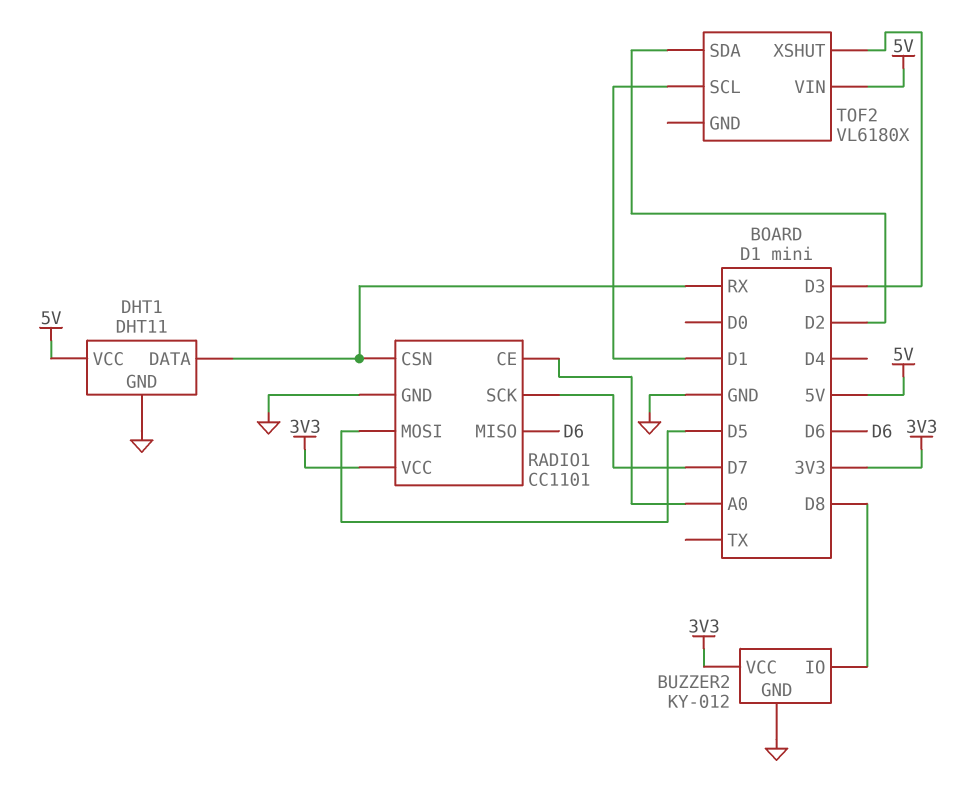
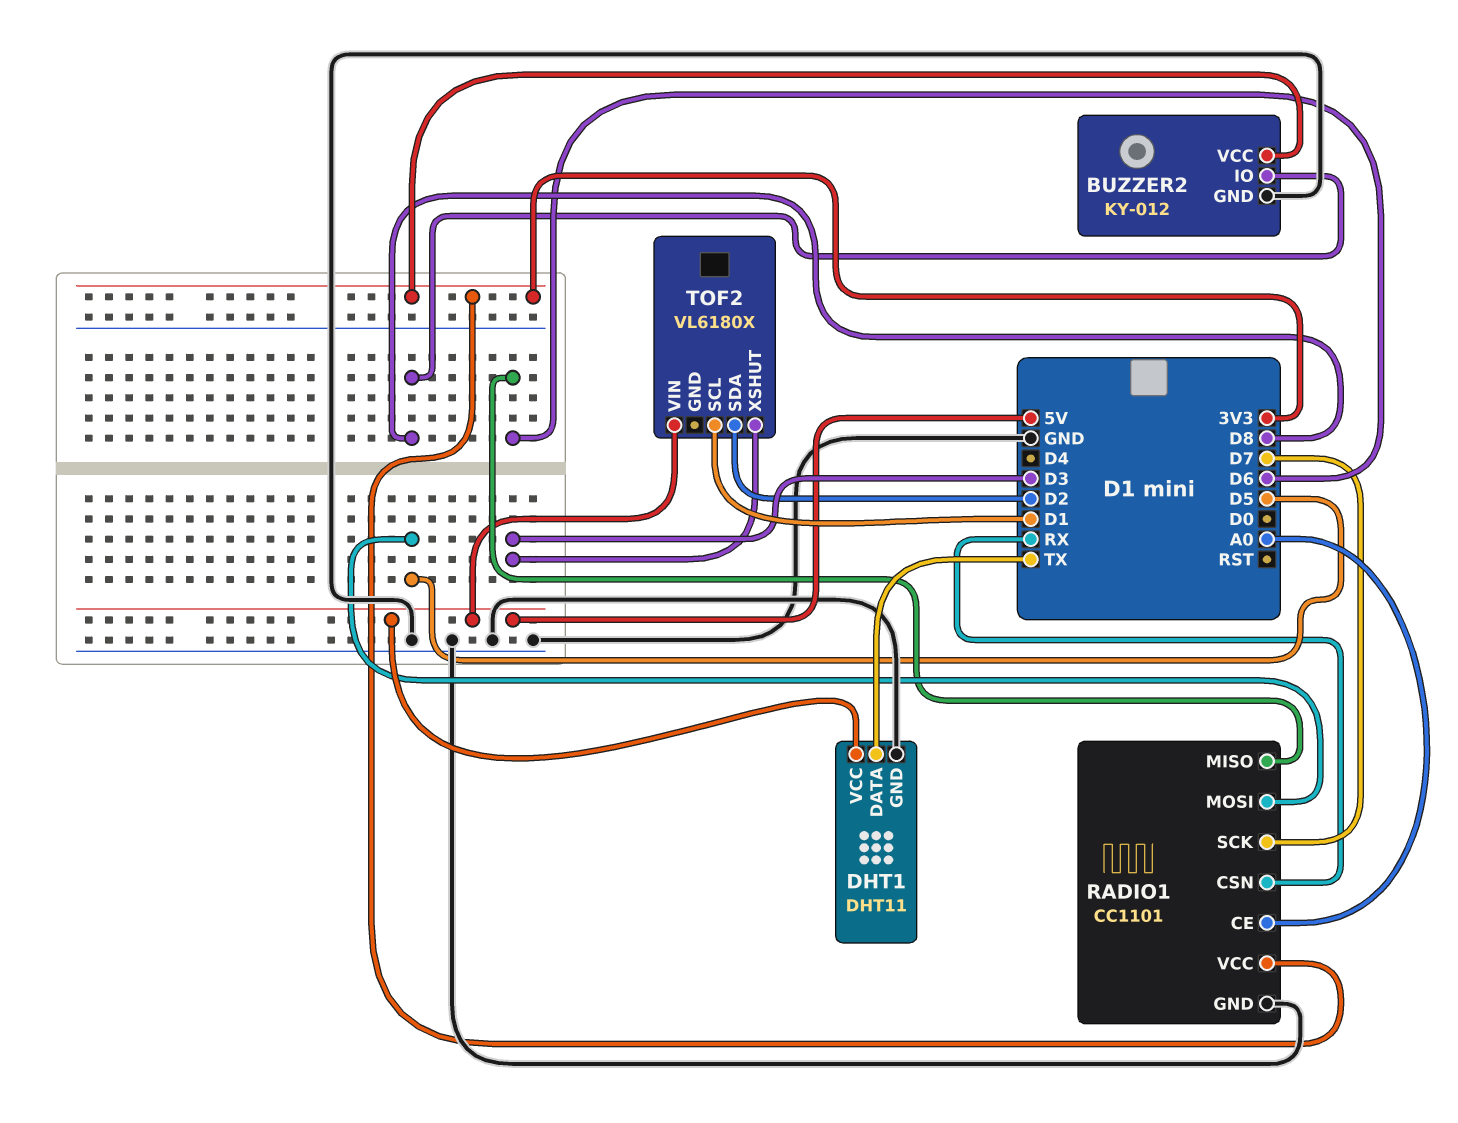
DHT1 pin DATA: RX -> TX

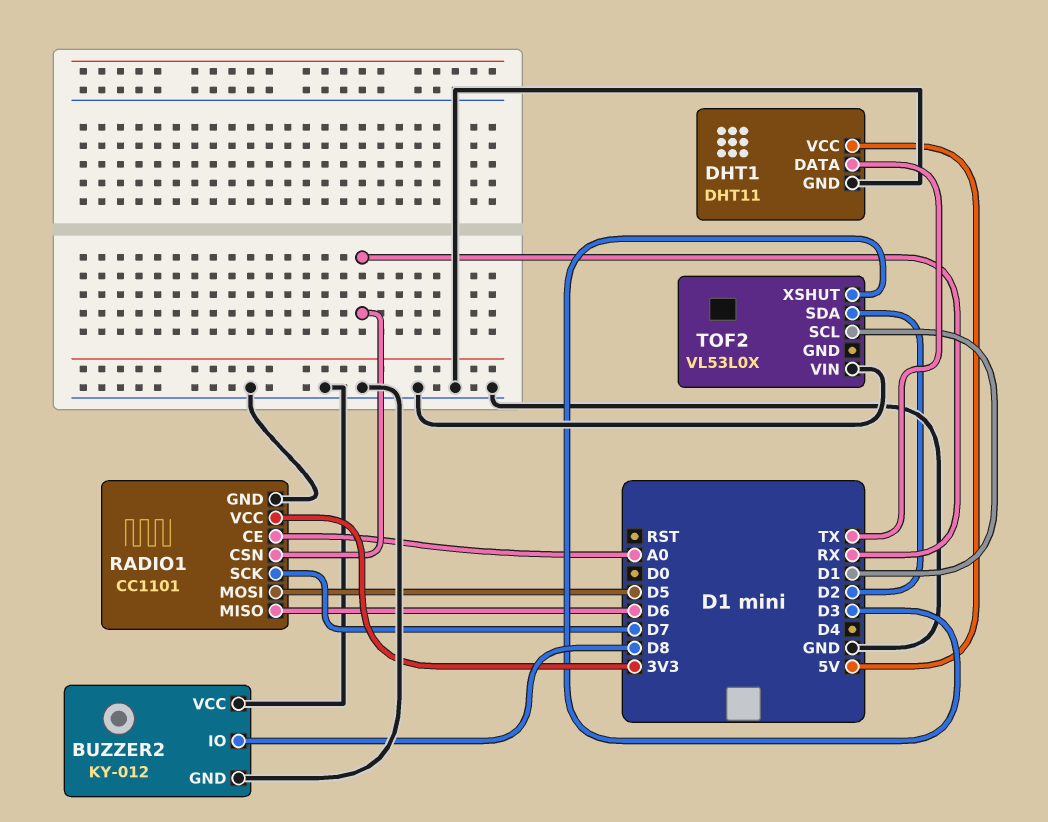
BUZZER2 pin VCC: 3V3 -> GND
TOF2: VL6180X -> VL53L0X
TOF2 pin VIN: 5V -> GND

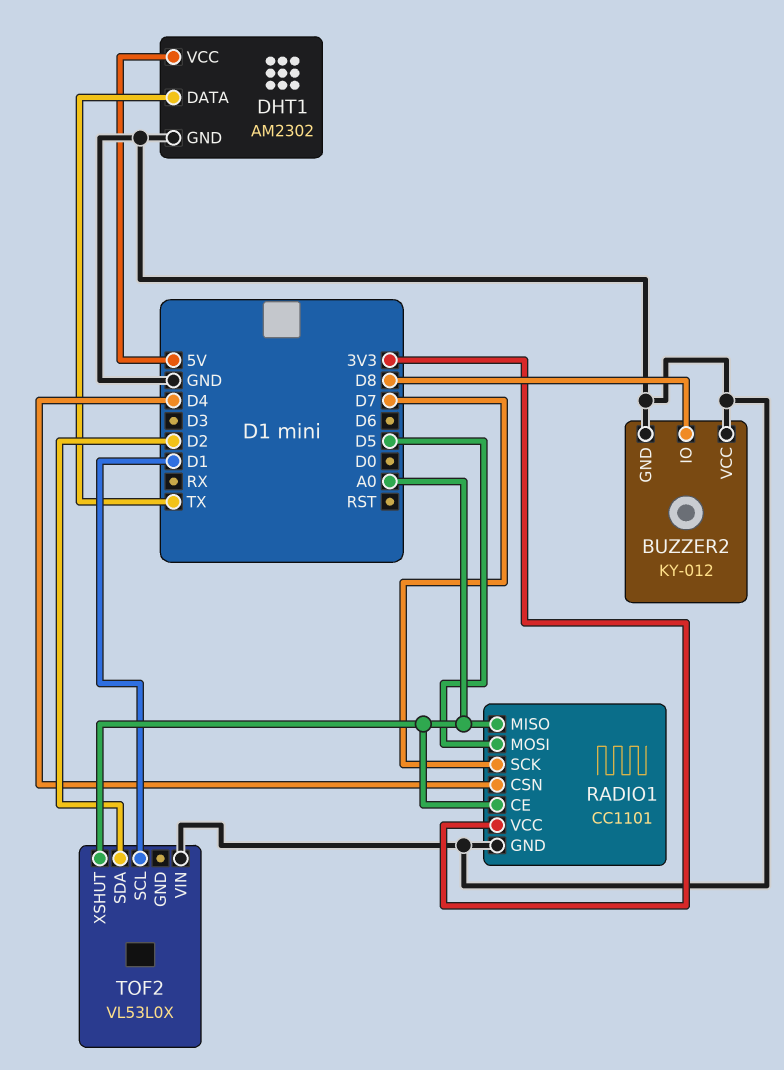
DHT1: DHT11 -> AM2302
RADIO1 pin CSN: RX -> D4
RADIO1 pin MISO: D6 -> A0
TOF2 pin XSHUT: D3 -> A0

